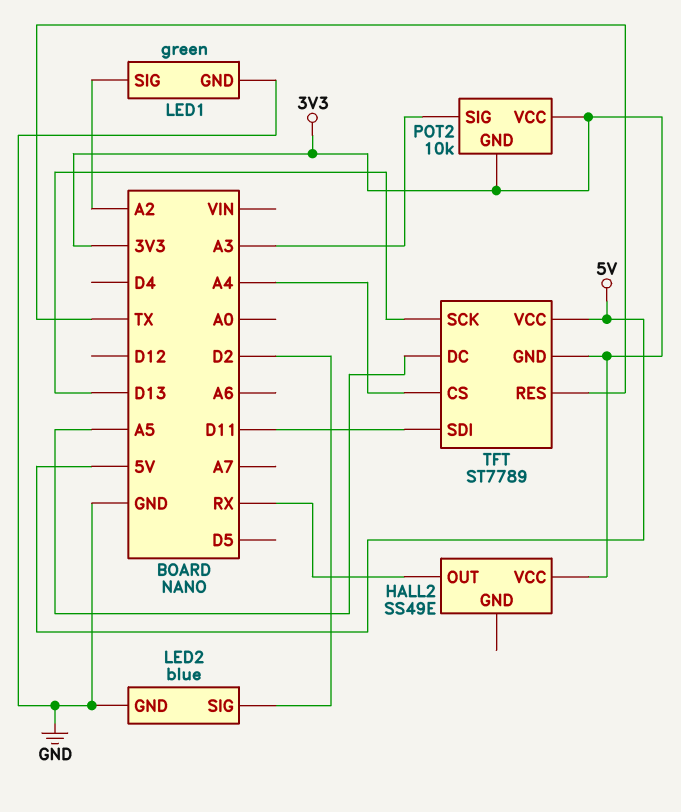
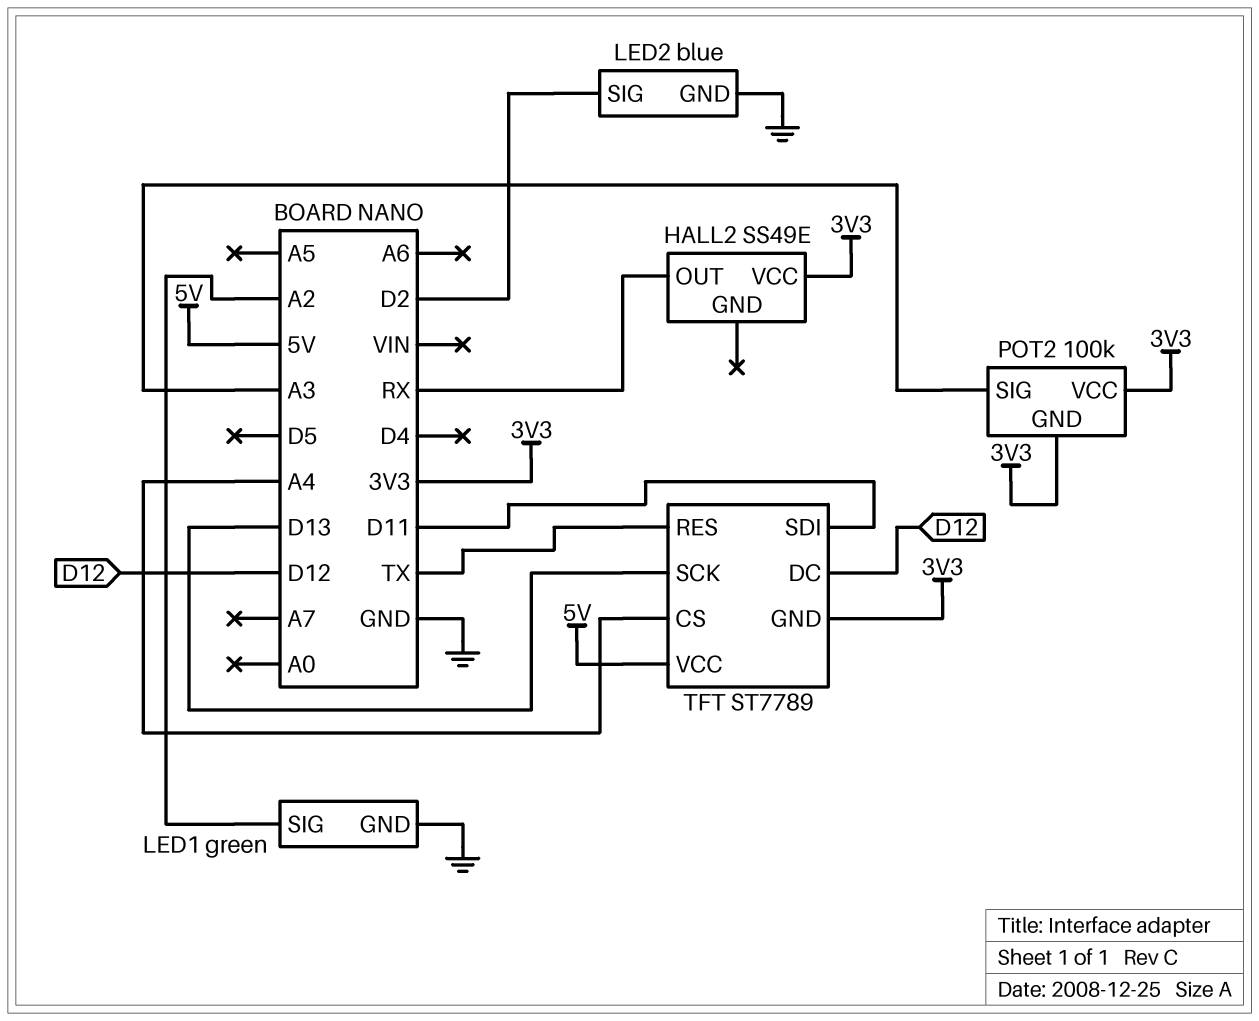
POT2: 10k -> 100k
TFT pin DC: A5 -> D12

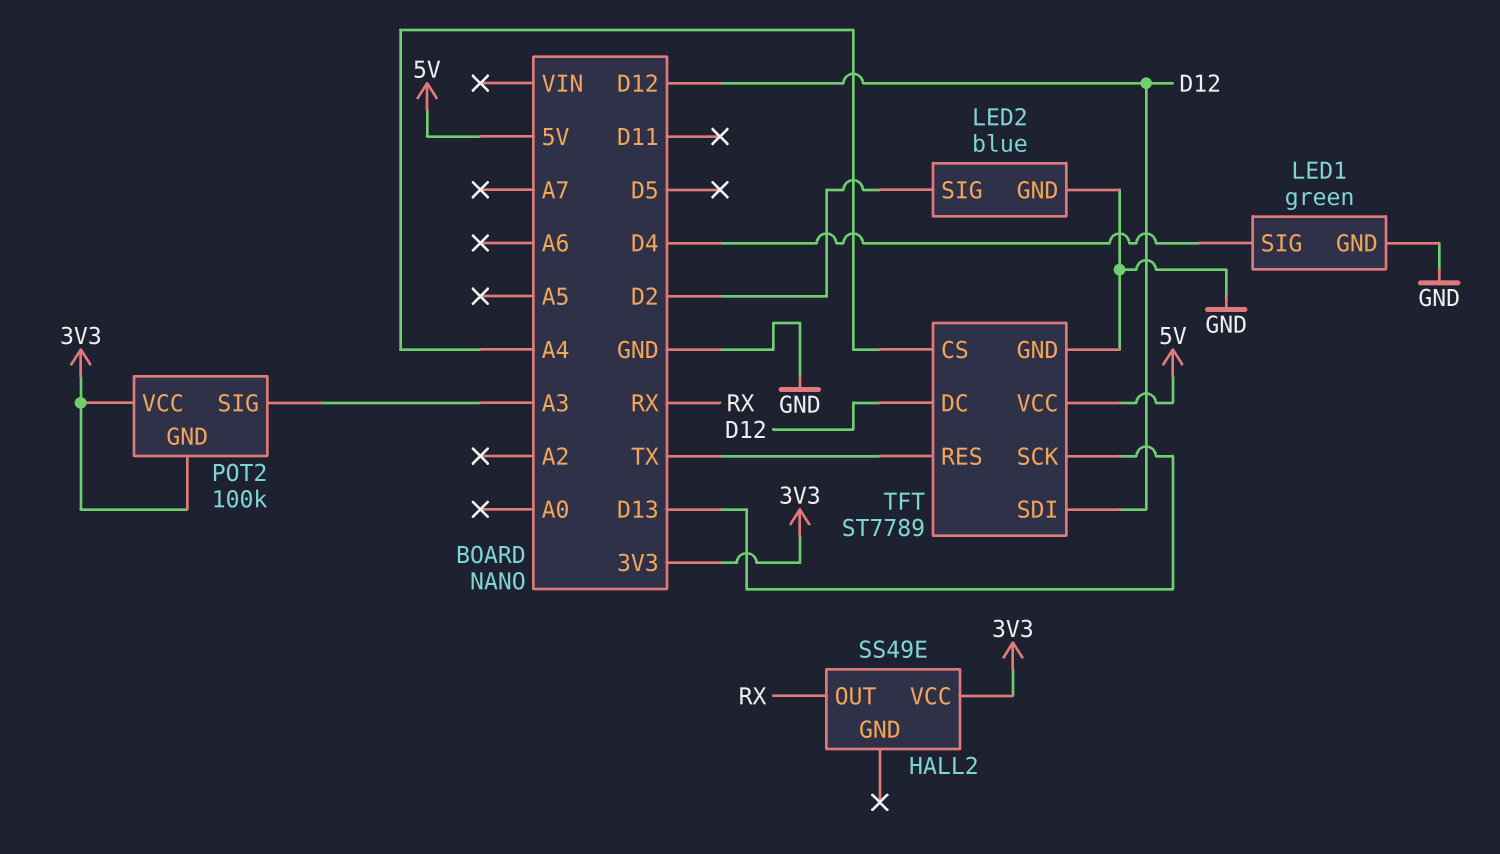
LED1 pin SIG: A2 -> D4
TFT pin GND: 3V3 -> GND
TFT pin SDI: D11 -> D12

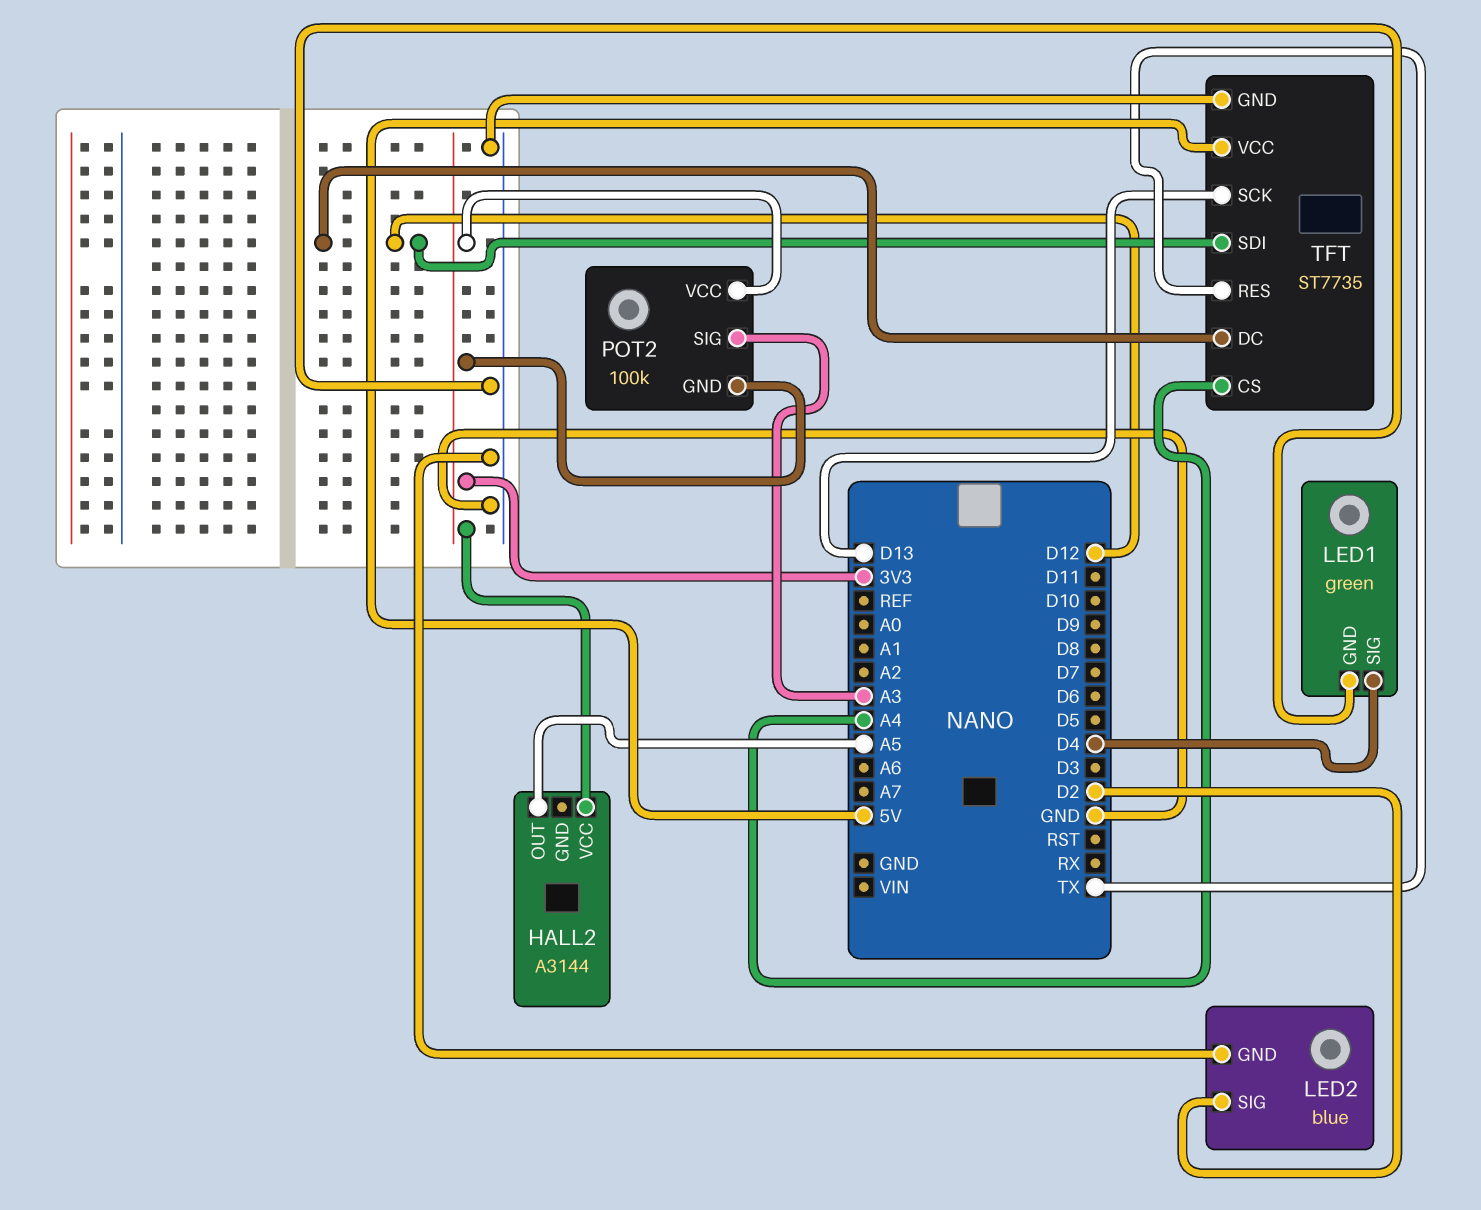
HALL2: SS49E -> A3144
HALL2 pin OUT: RX -> A5
TFT: ST7789 -> ST7735

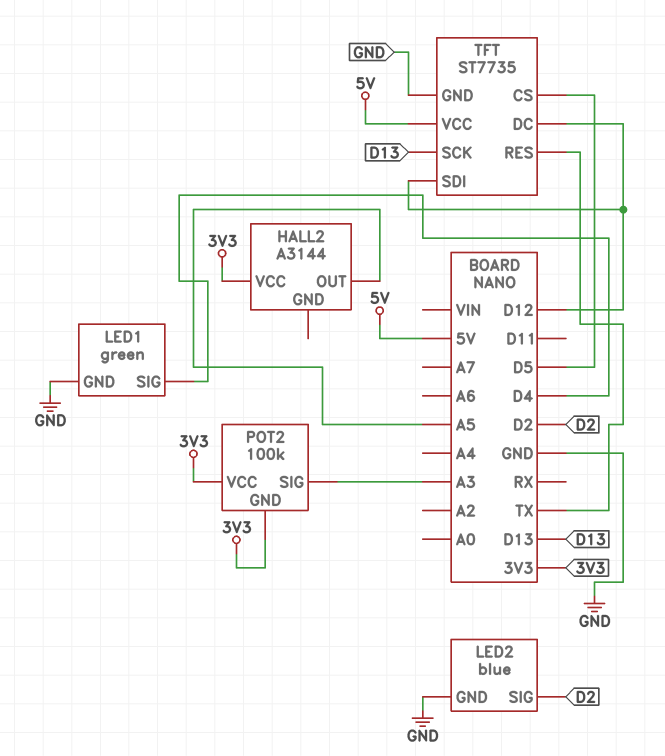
TFT pin CS: A4 -> D5

